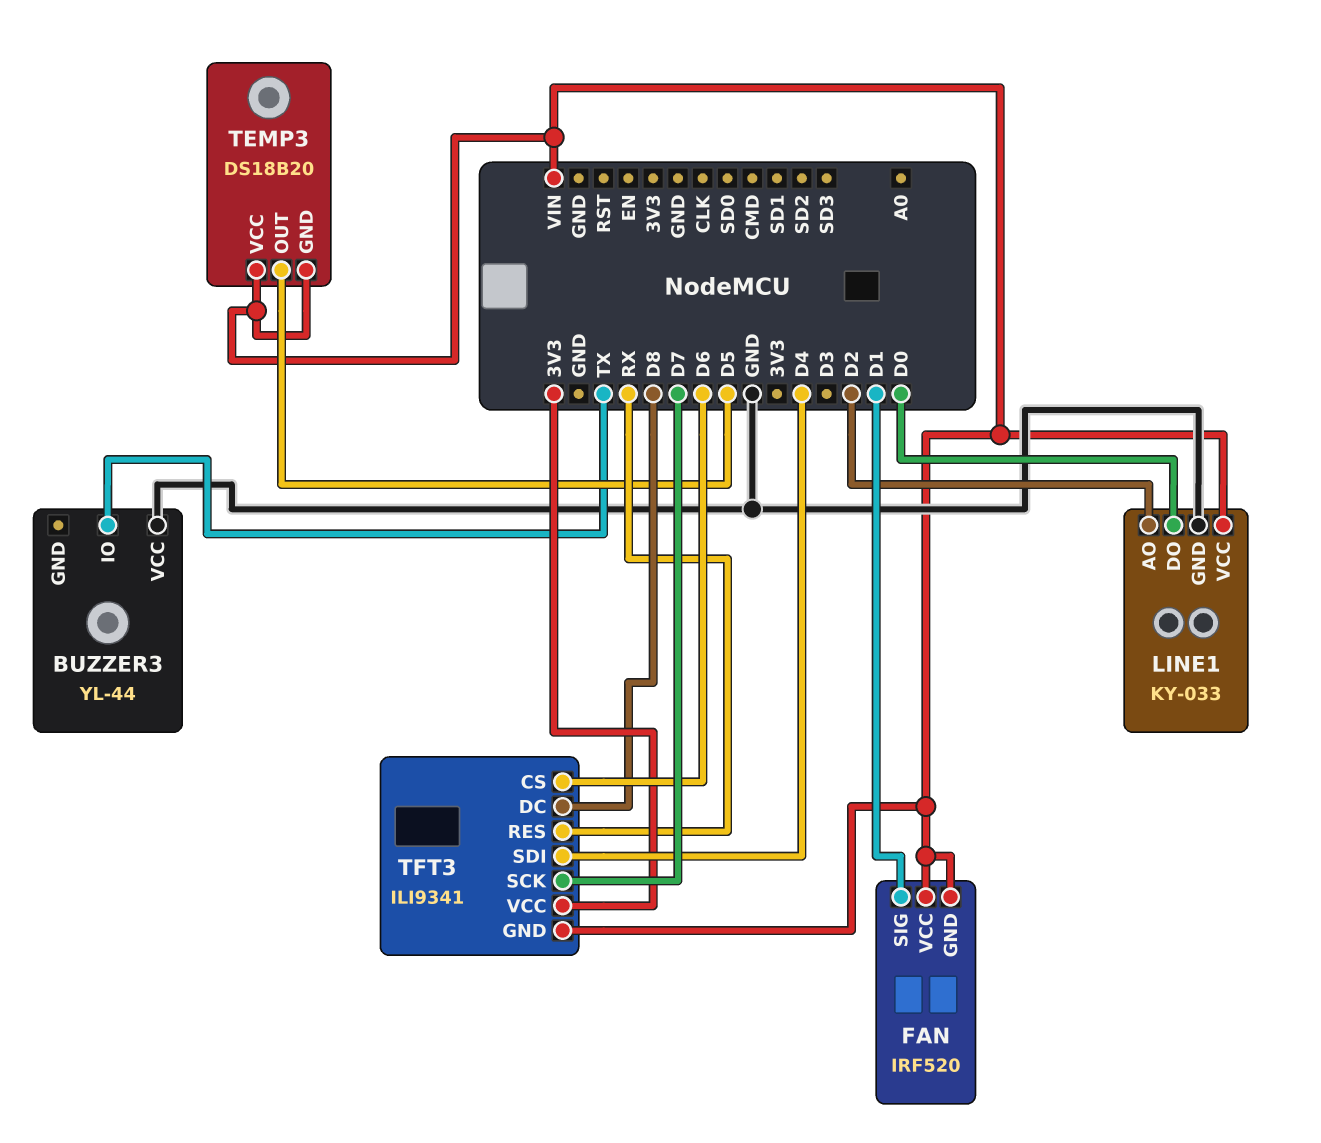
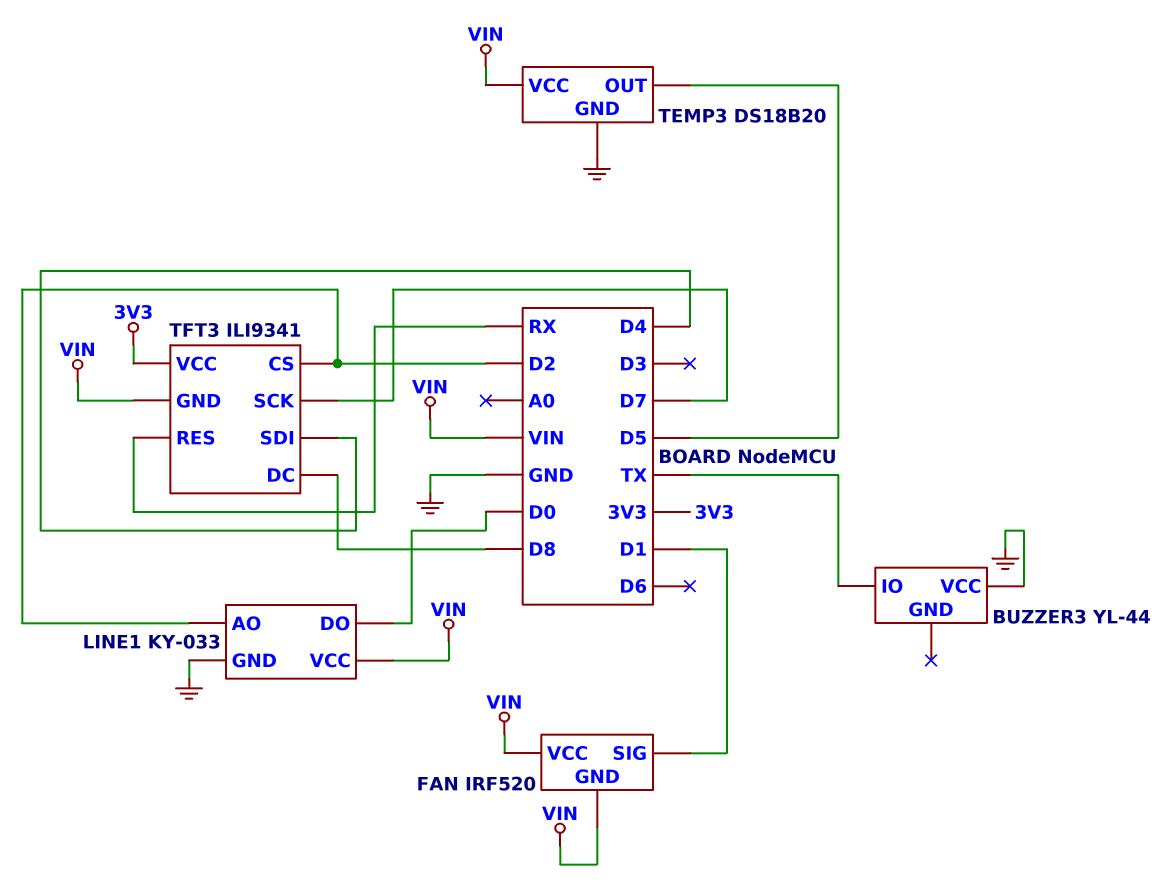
TEMP3 pin GND: VIN -> GND
TFT3 pin CS: D6 -> D2

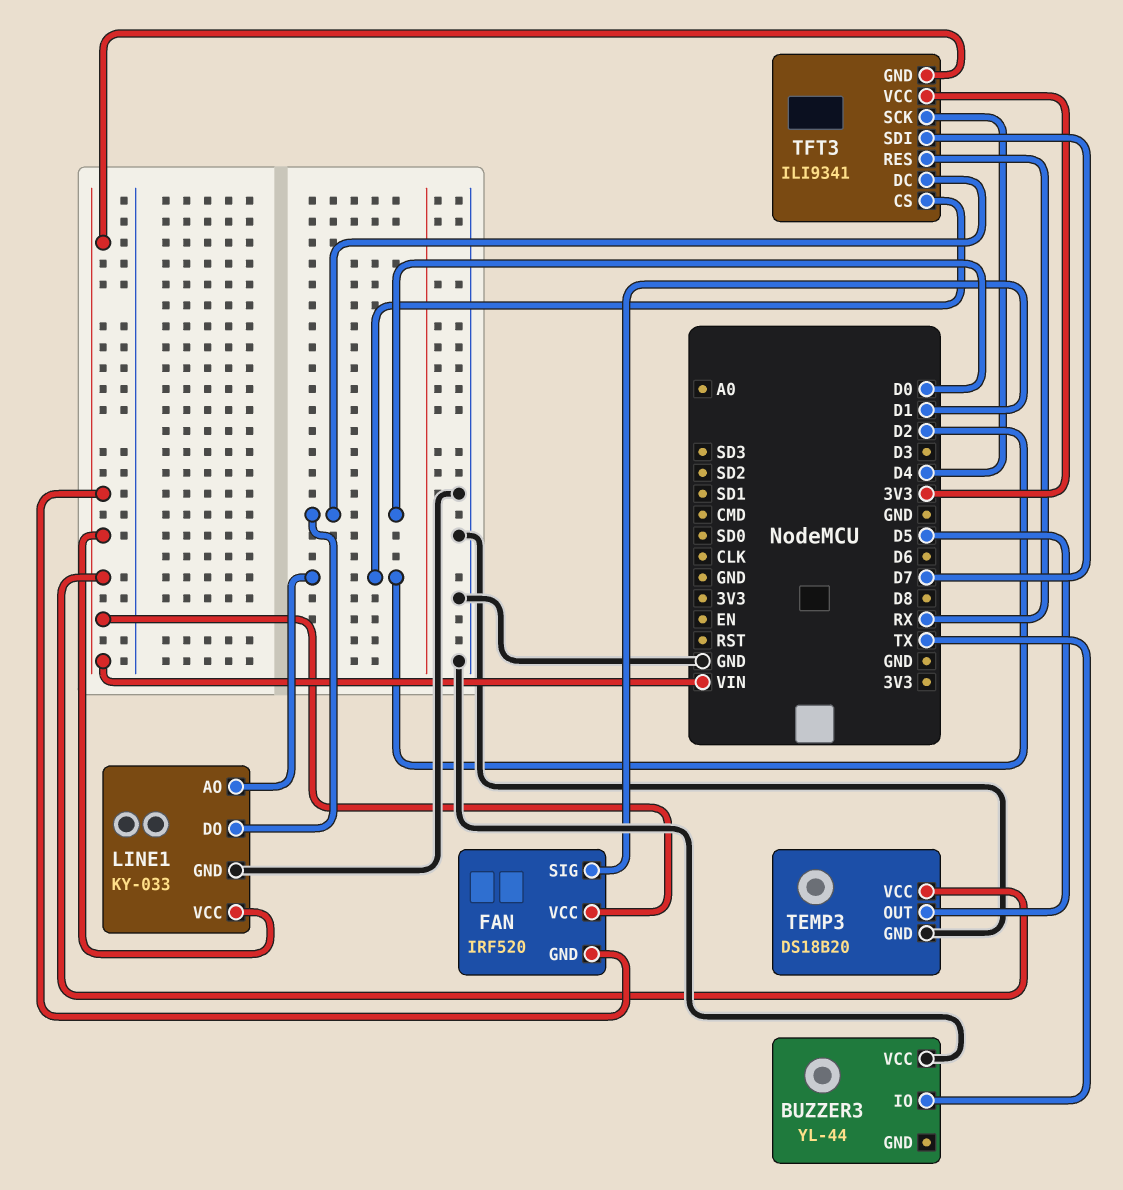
TFT3 pin DC: D8 -> D0
TFT3 pin SCK: D7 -> D4
TFT3 pin SDI: D4 -> D7

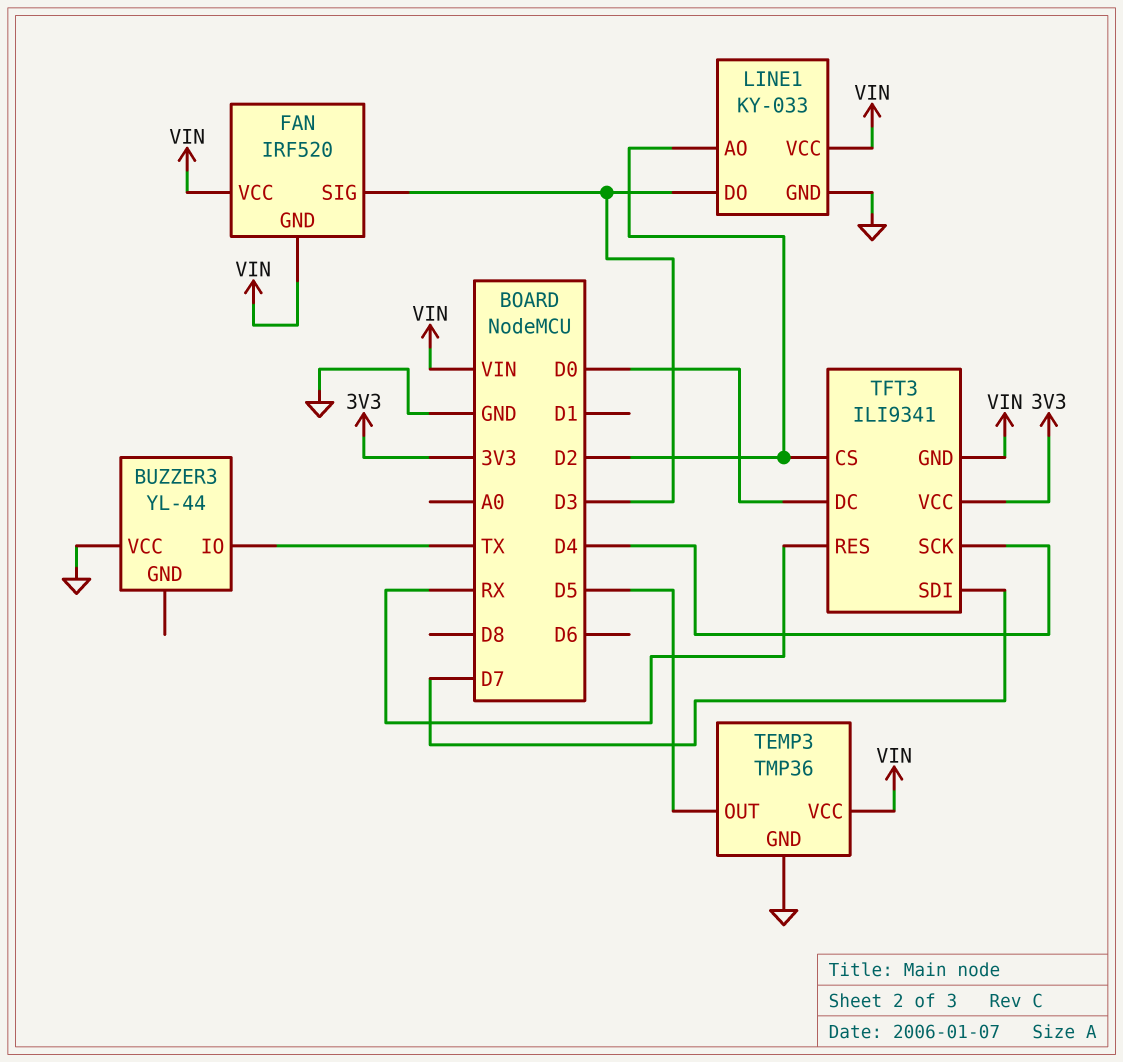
FAN pin SIG: D1 -> D3
LINE1 pin DO: D0 -> D3
TEMP3: DS18B20 -> TMP36

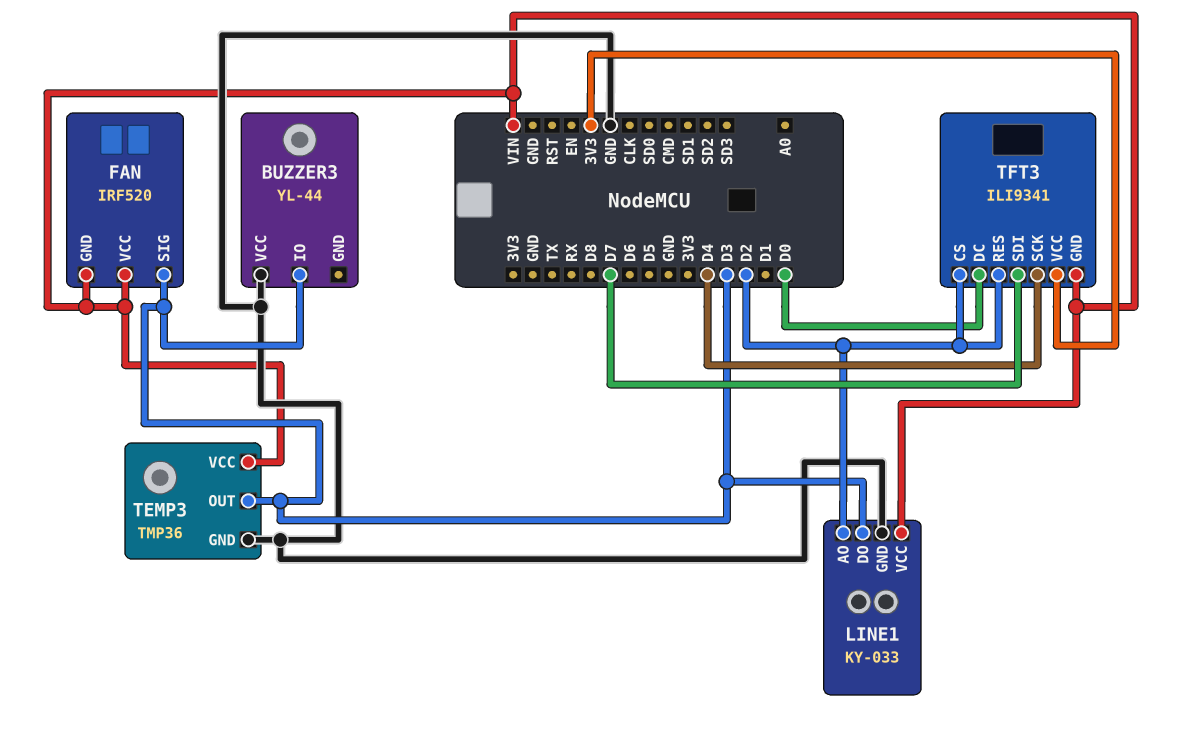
BUZZER3 pin IO: TX -> D3
TEMP3 pin OUT: D5 -> D3
TFT3 pin RES: RX -> D2

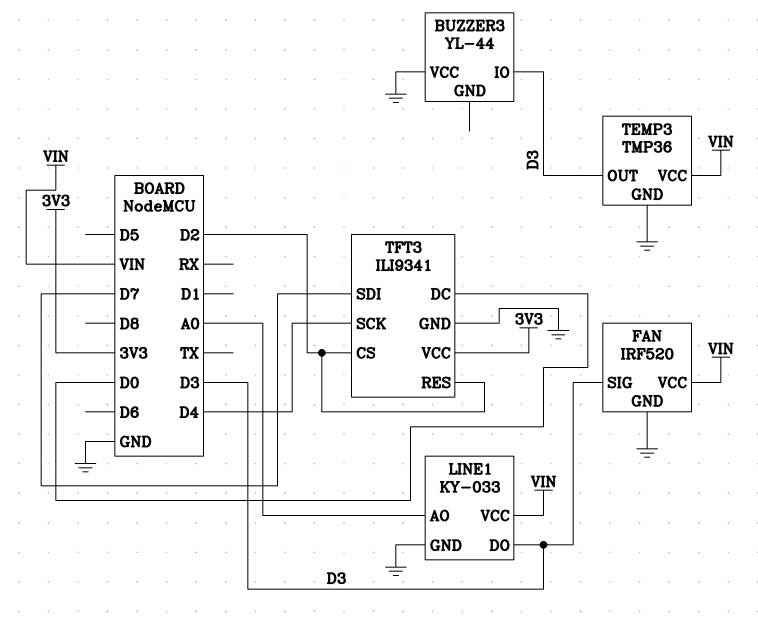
FAN pin GND: VIN -> GND
LINE1 pin AO: D2 -> A0
TFT3 pin GND: VIN -> GND

